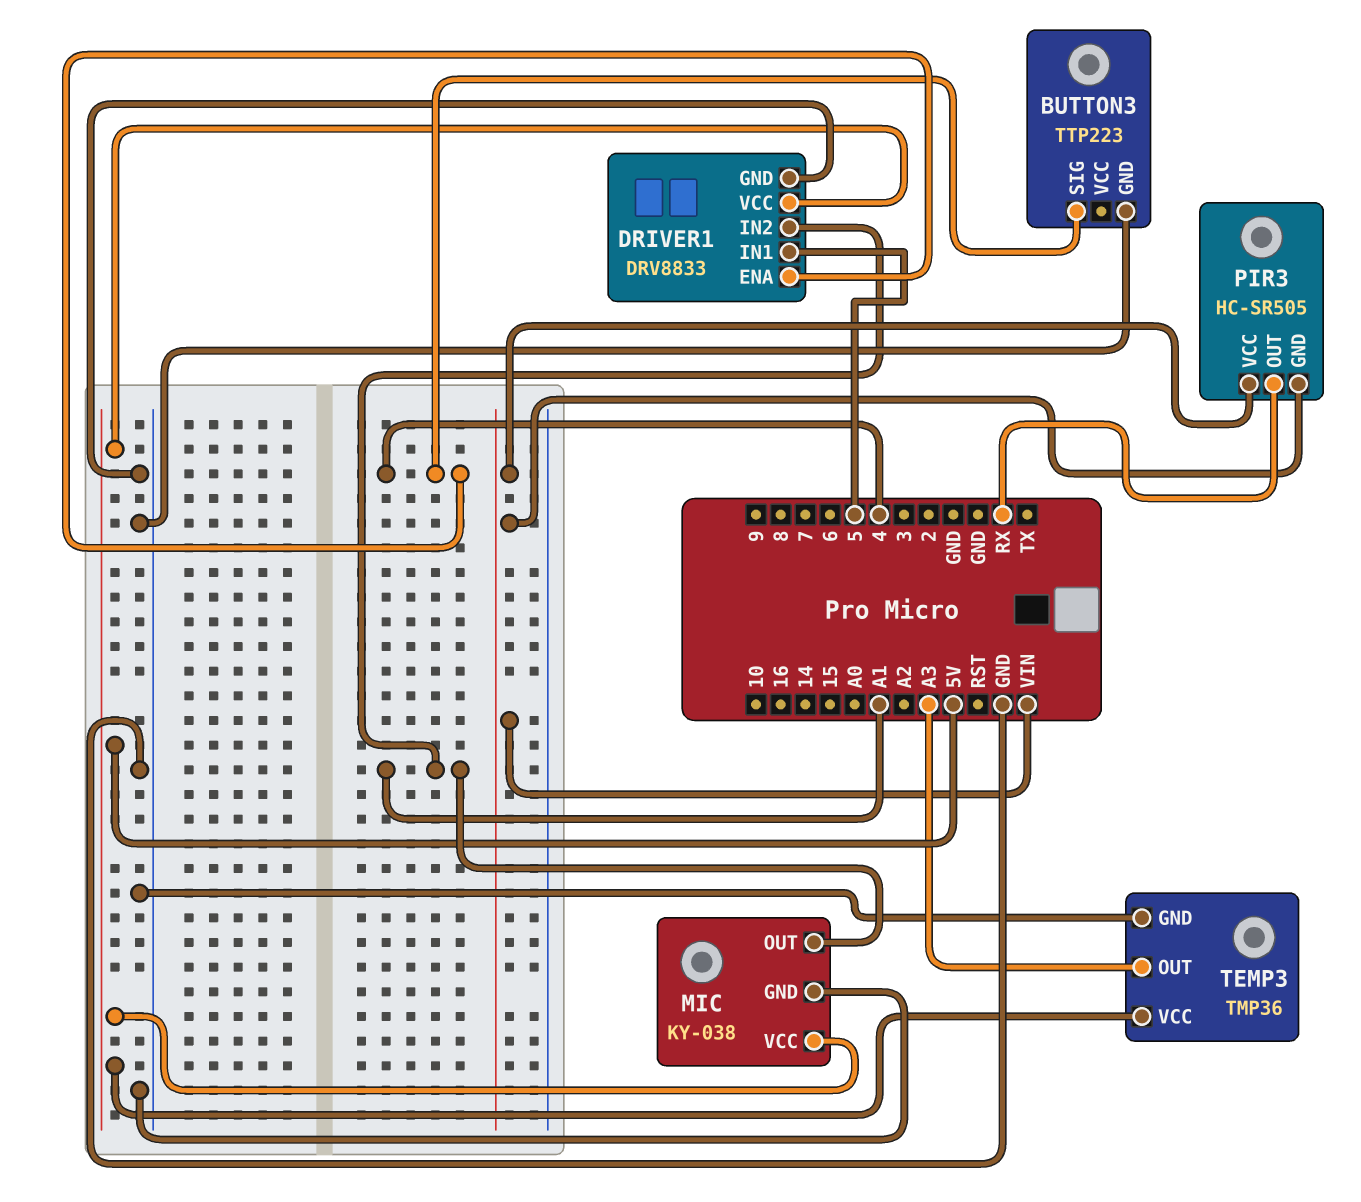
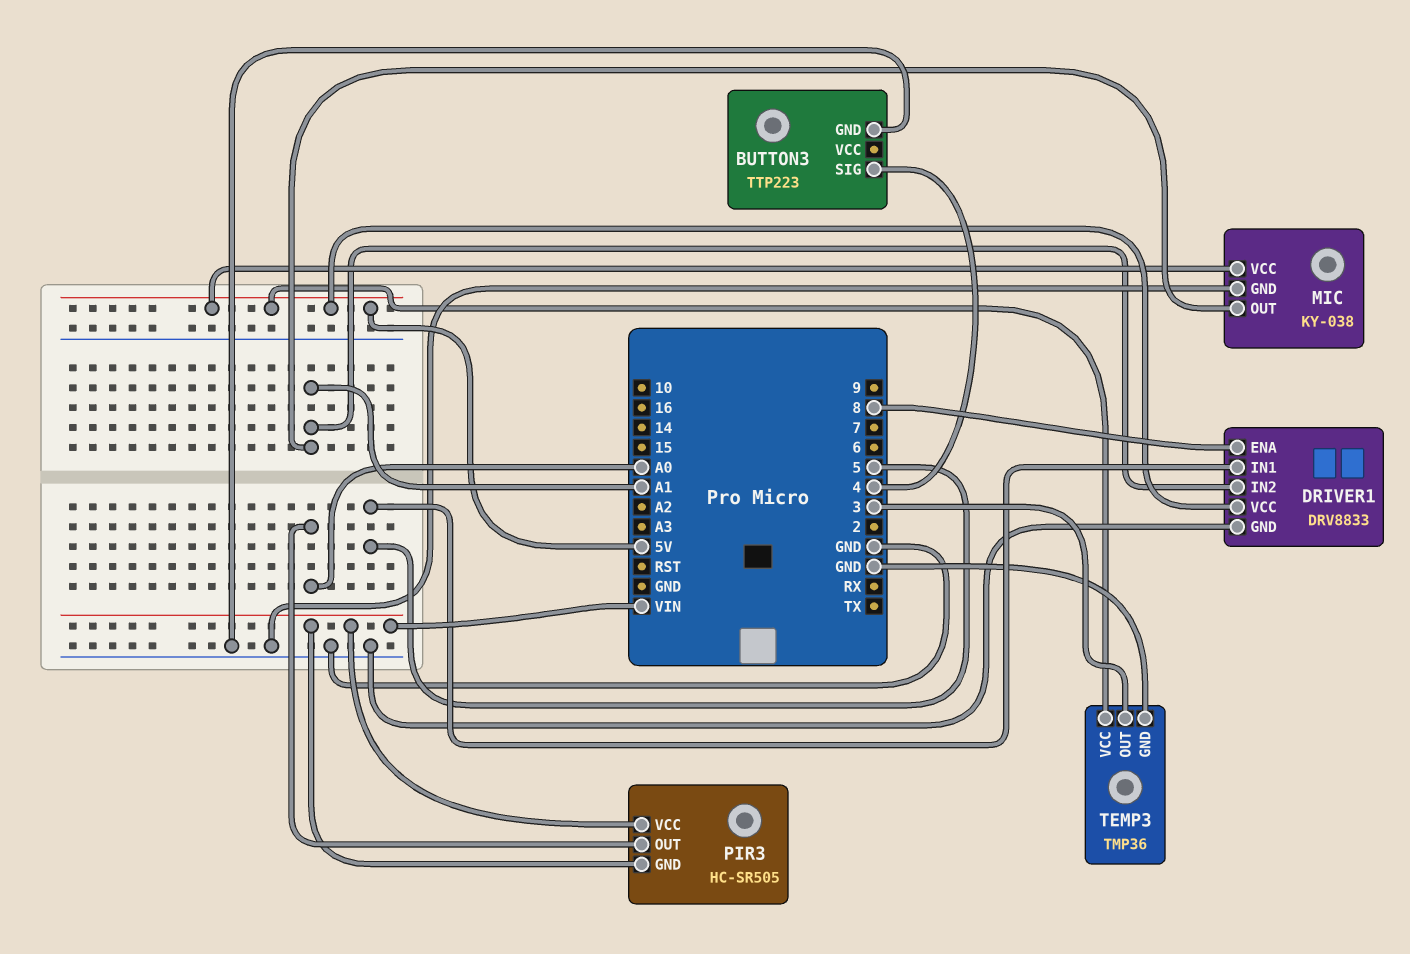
DRIVER1 pin ENA: 4 -> 8
PIR3 pin OUT: RX -> A0
TEMP3 pin OUT: A3 -> 3

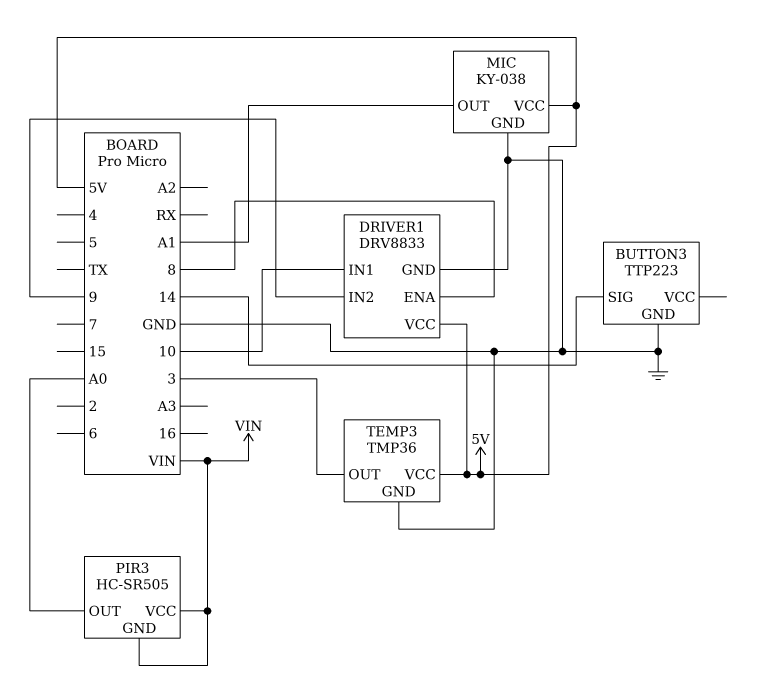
BUTTON3 pin SIG: 4 -> 14
DRIVER1 pin IN1: 5 -> 10
DRIVER1 pin IN2: A1 -> 9

